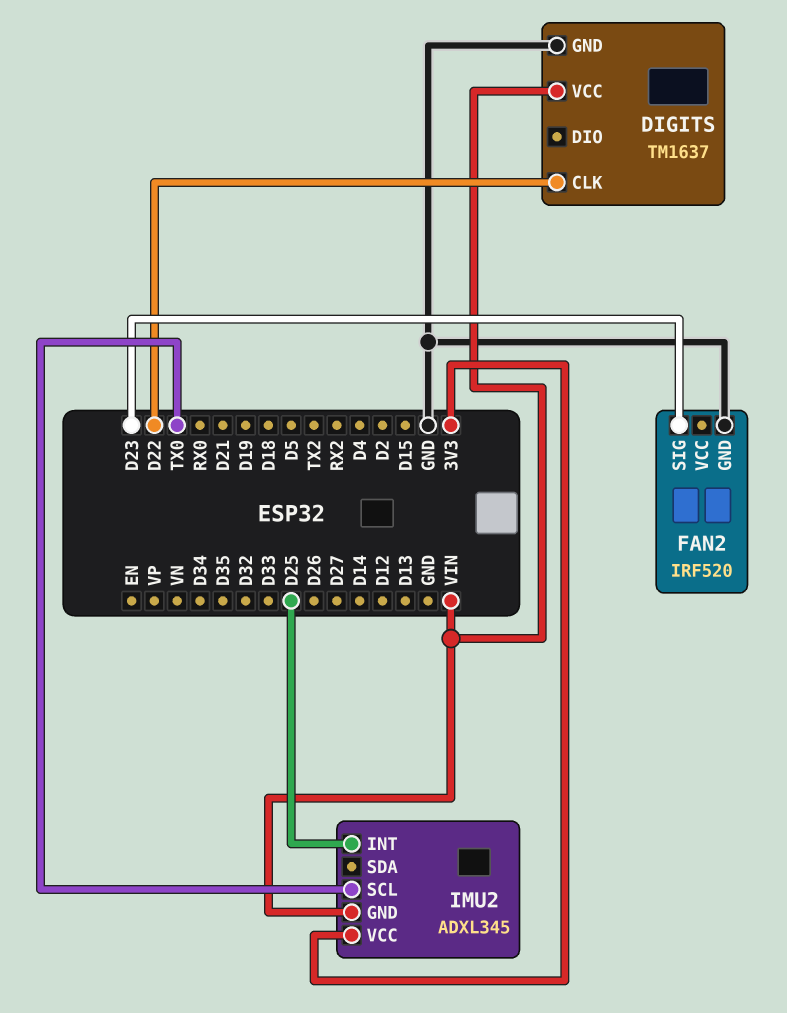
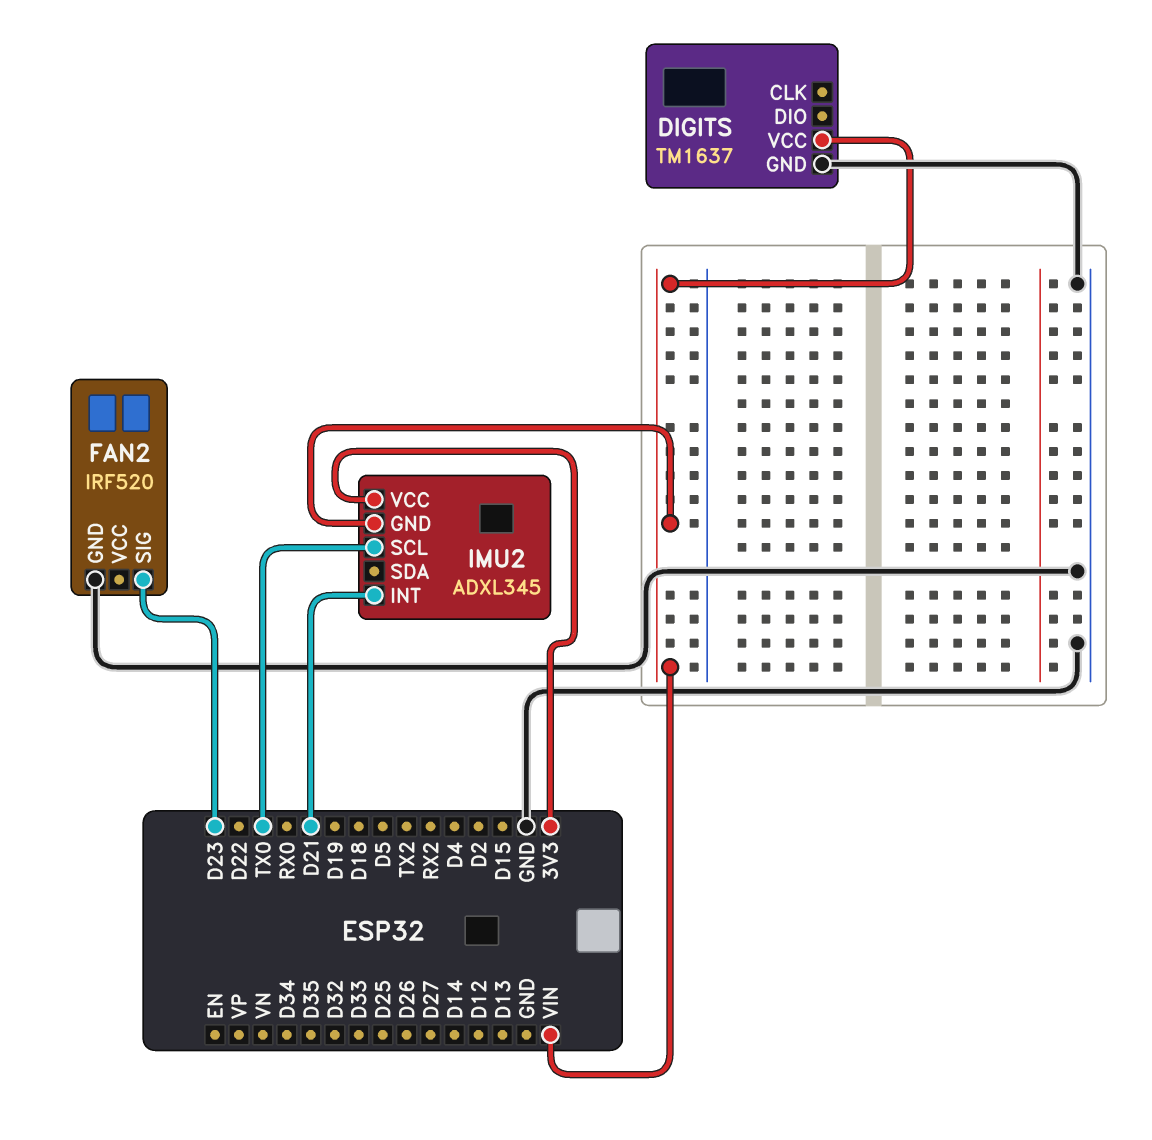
DIGITS pin CLK: D22 -> none
IMU2 pin INT: D25 -> D21

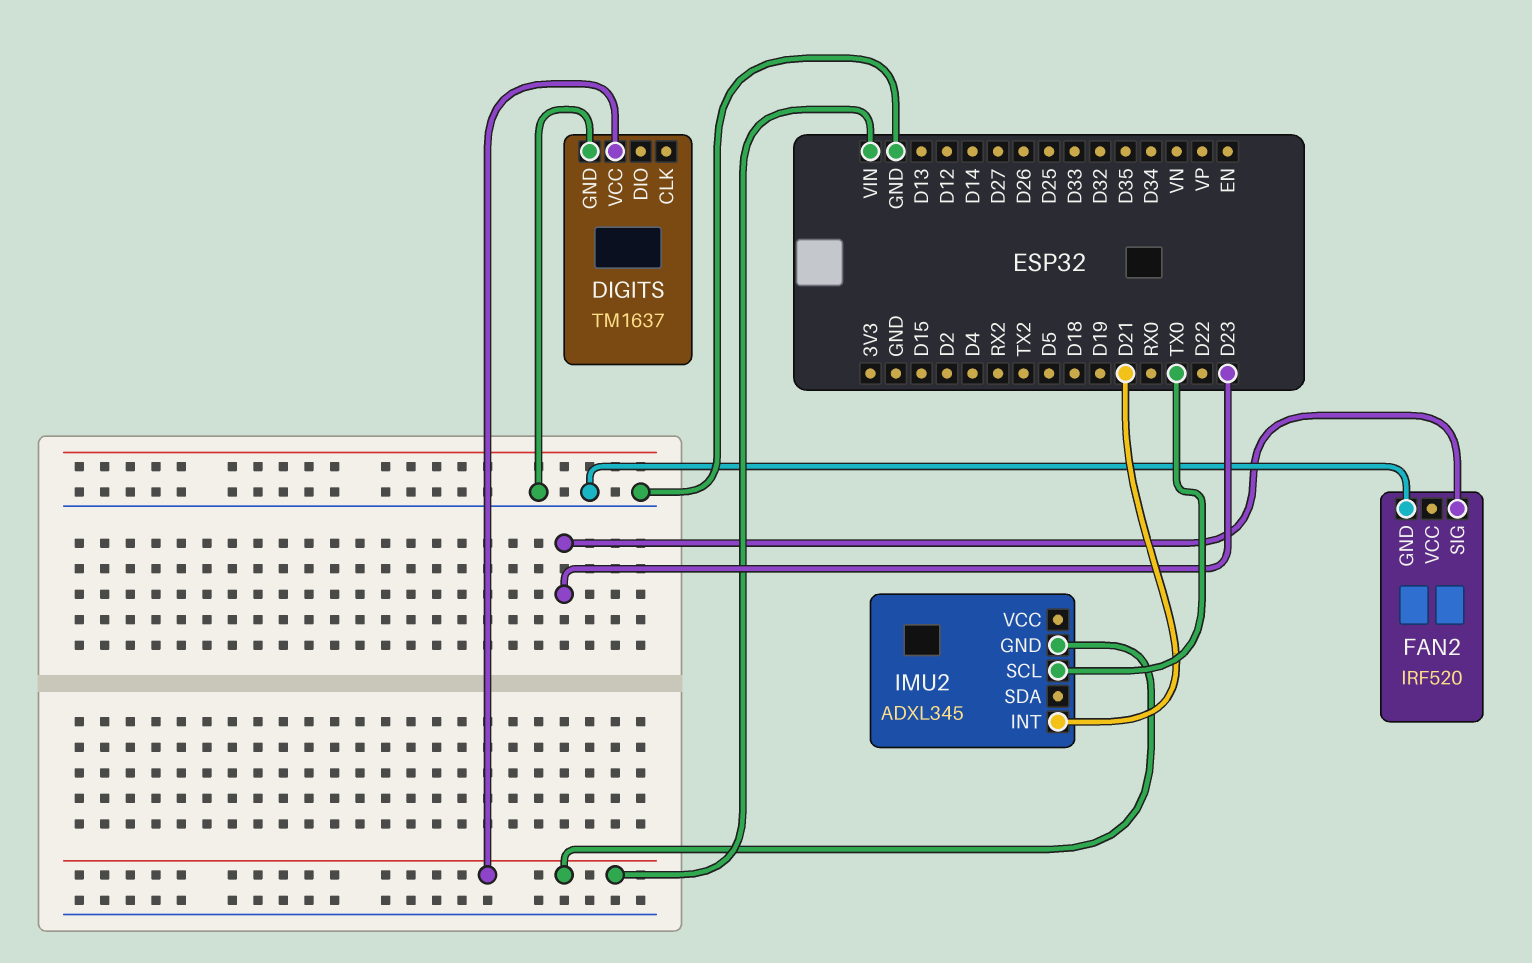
IMU2 pin VCC: 3V3 -> none

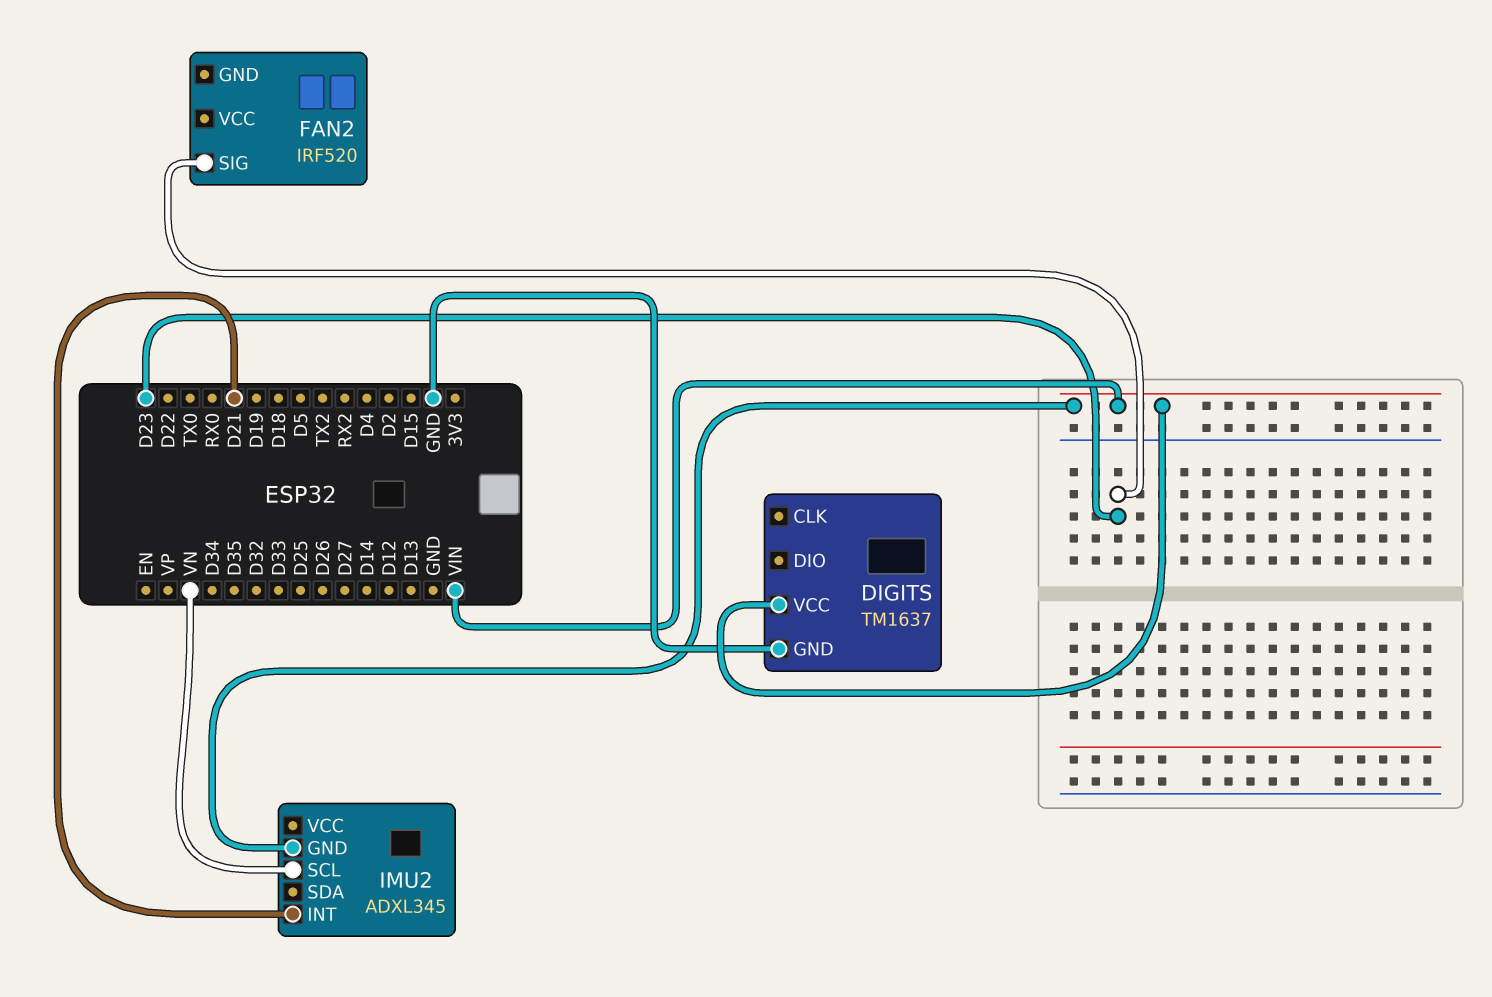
FAN2 pin GND: GND -> none
IMU2 pin SCL: TX0 -> VN

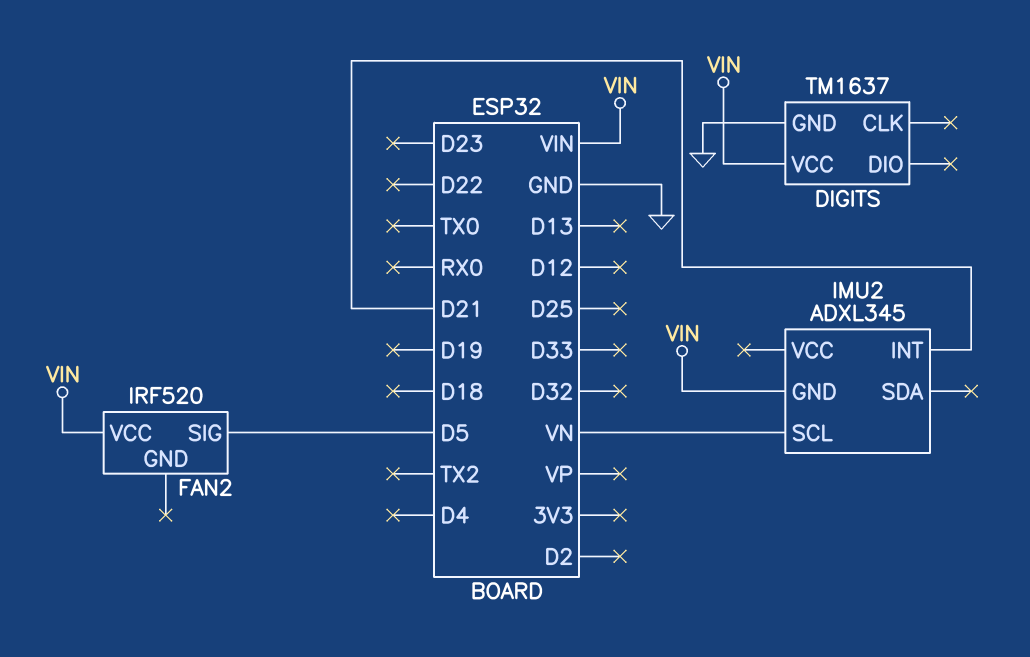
FAN2 pin SIG: D23 -> D5
FAN2 pin VCC: none -> VIN

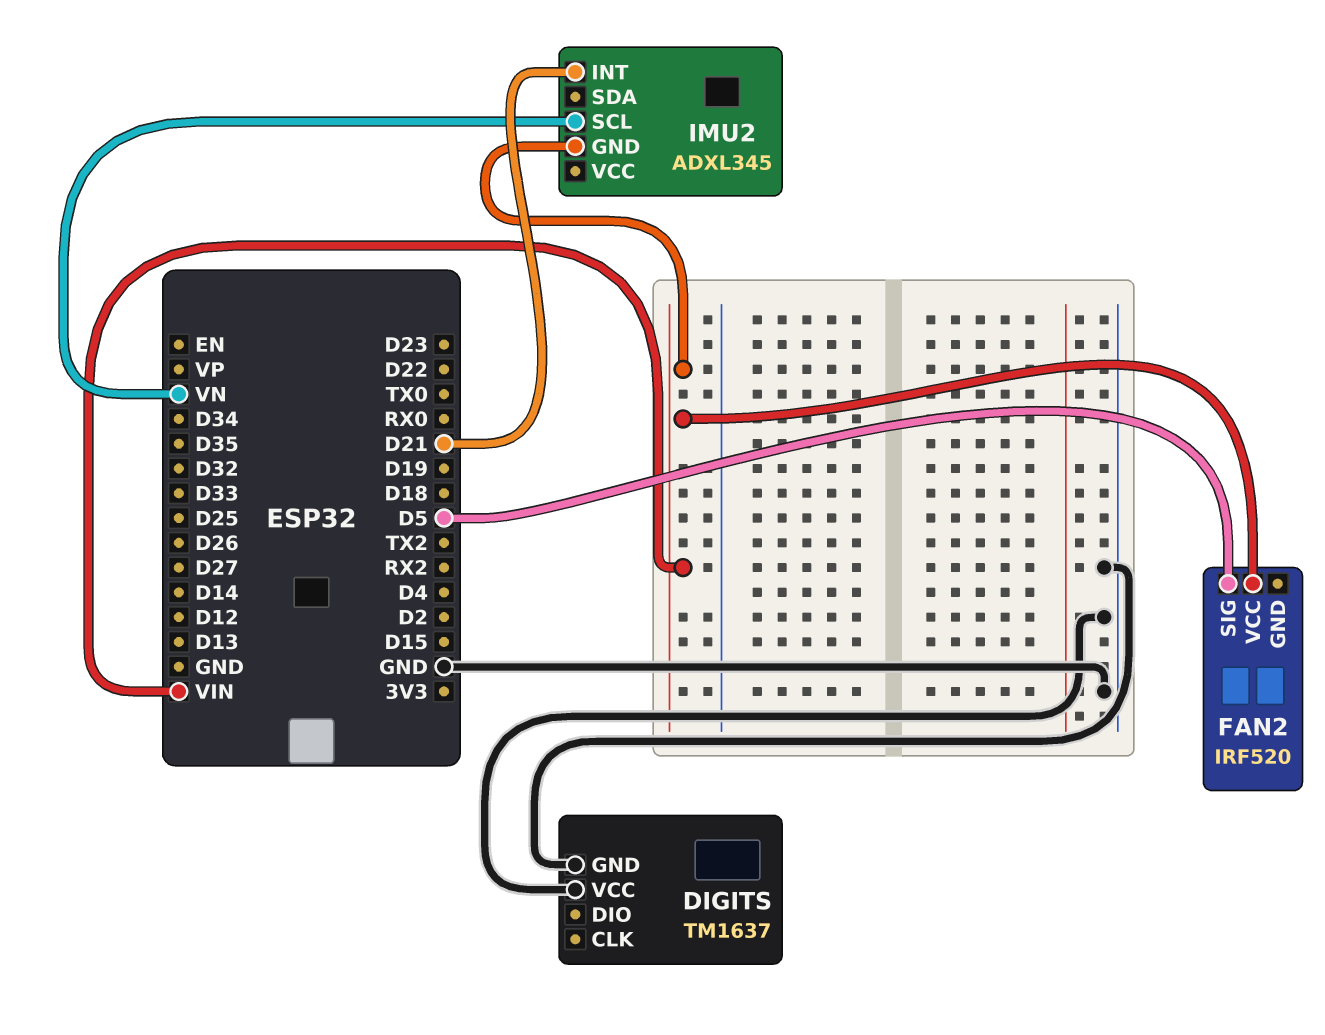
DIGITS pin VCC: VIN -> GND

